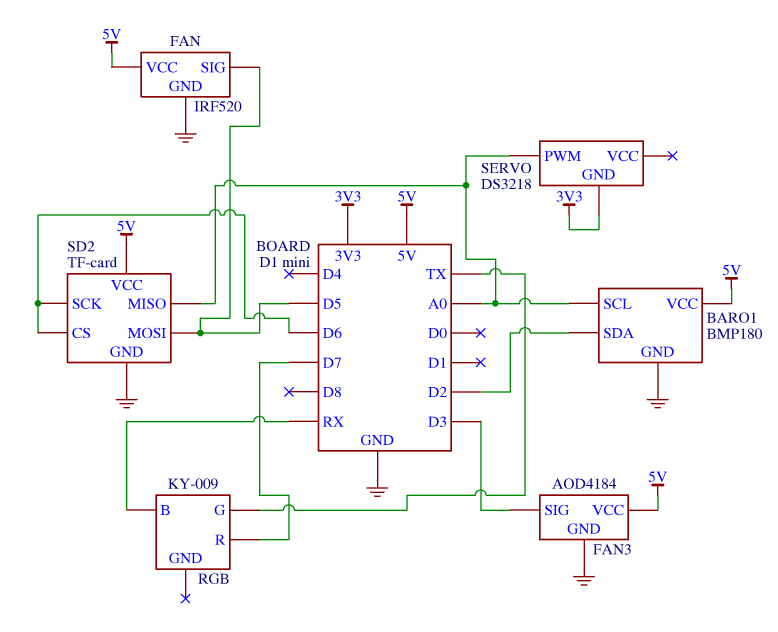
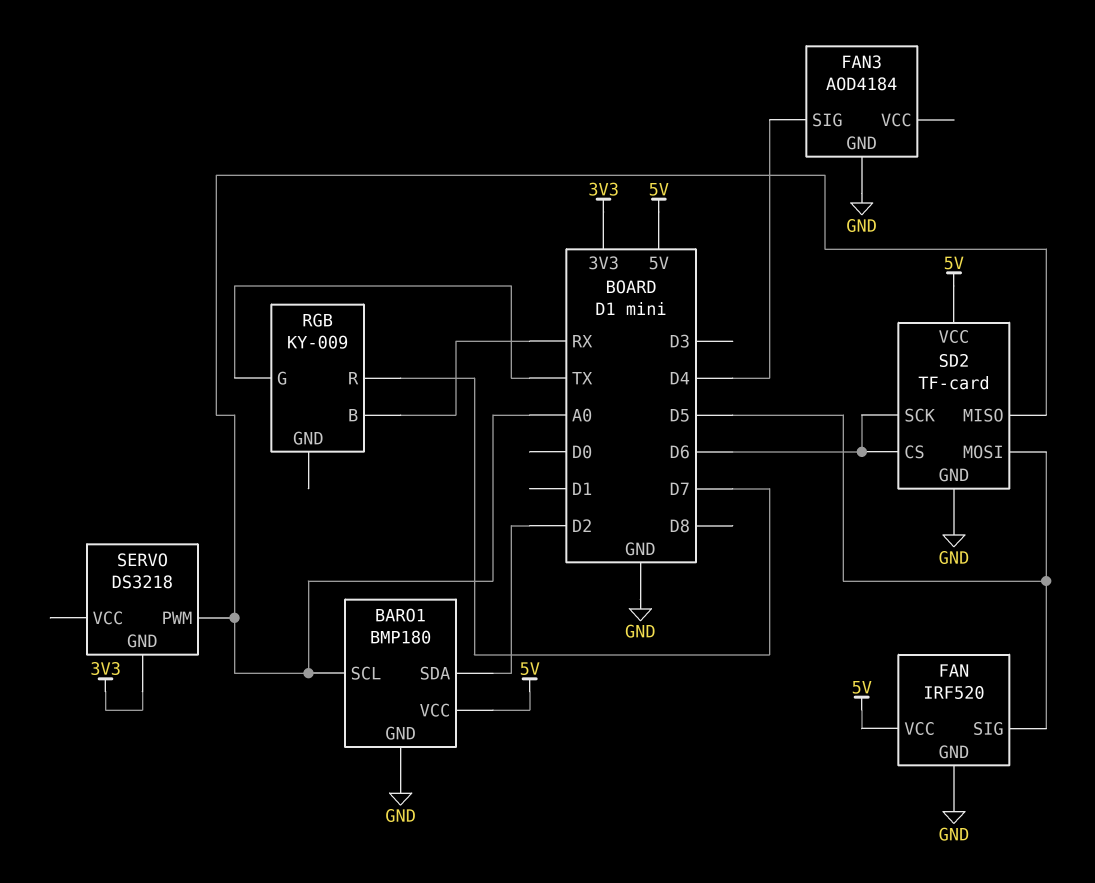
FAN3 pin SIG: D3 -> D4
FAN3 pin VCC: 5V -> none

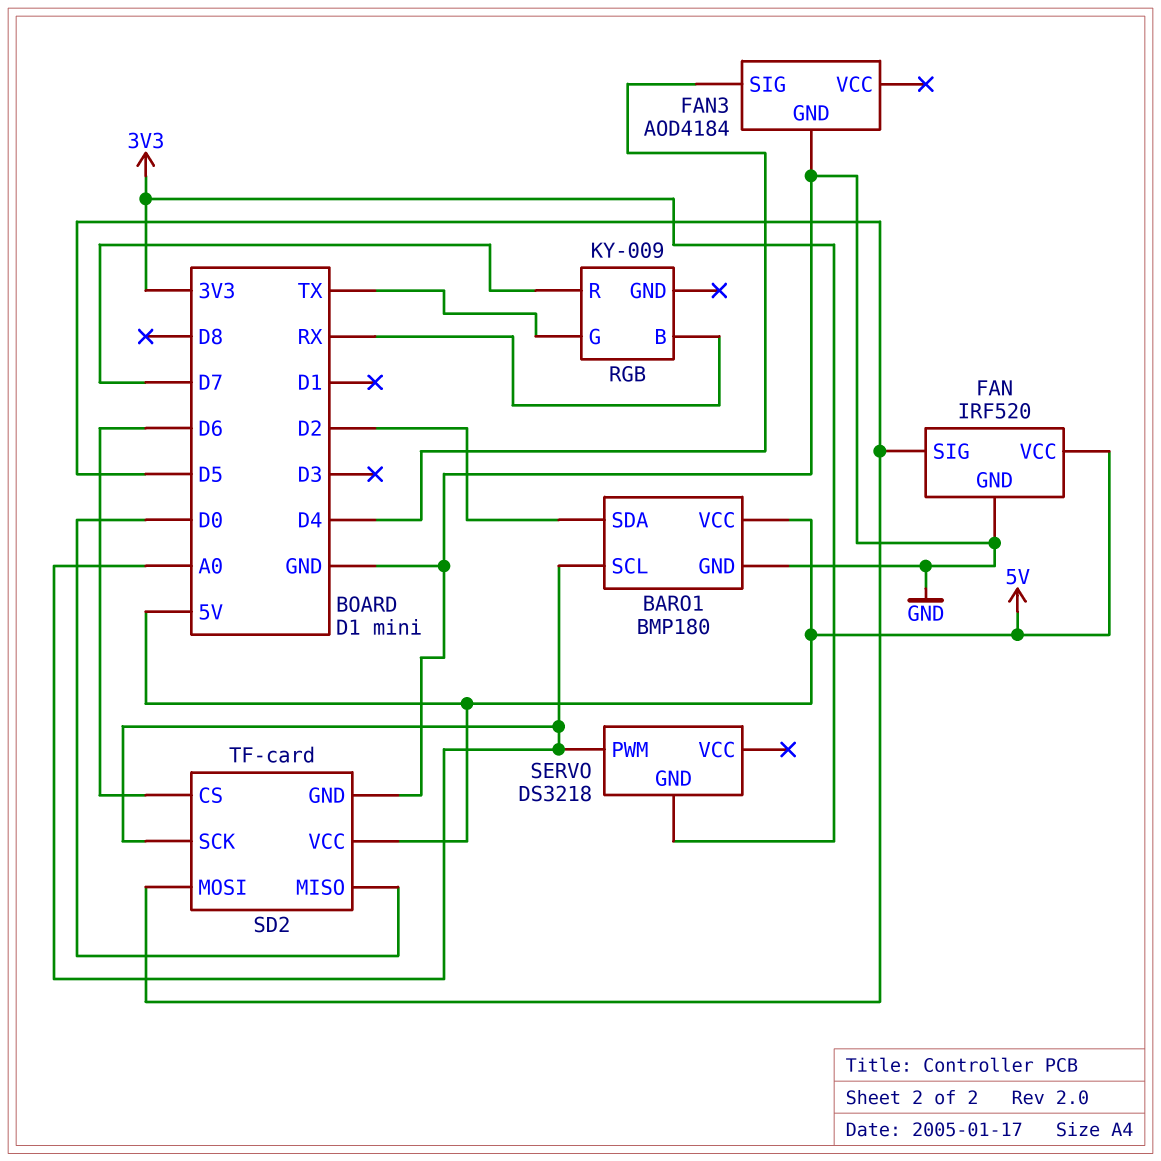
SD2 pin MISO: A0 -> D0
SD2 pin SCK: D6 -> A0

